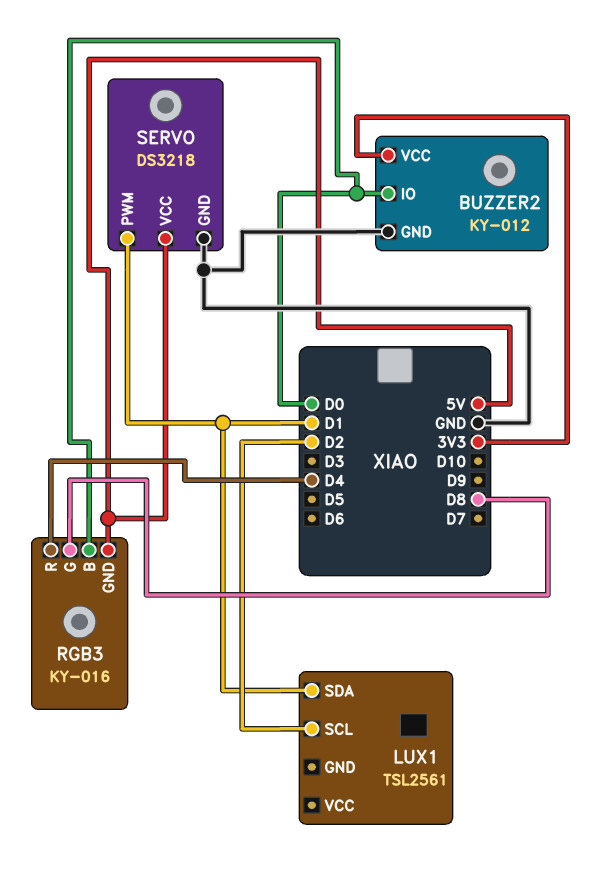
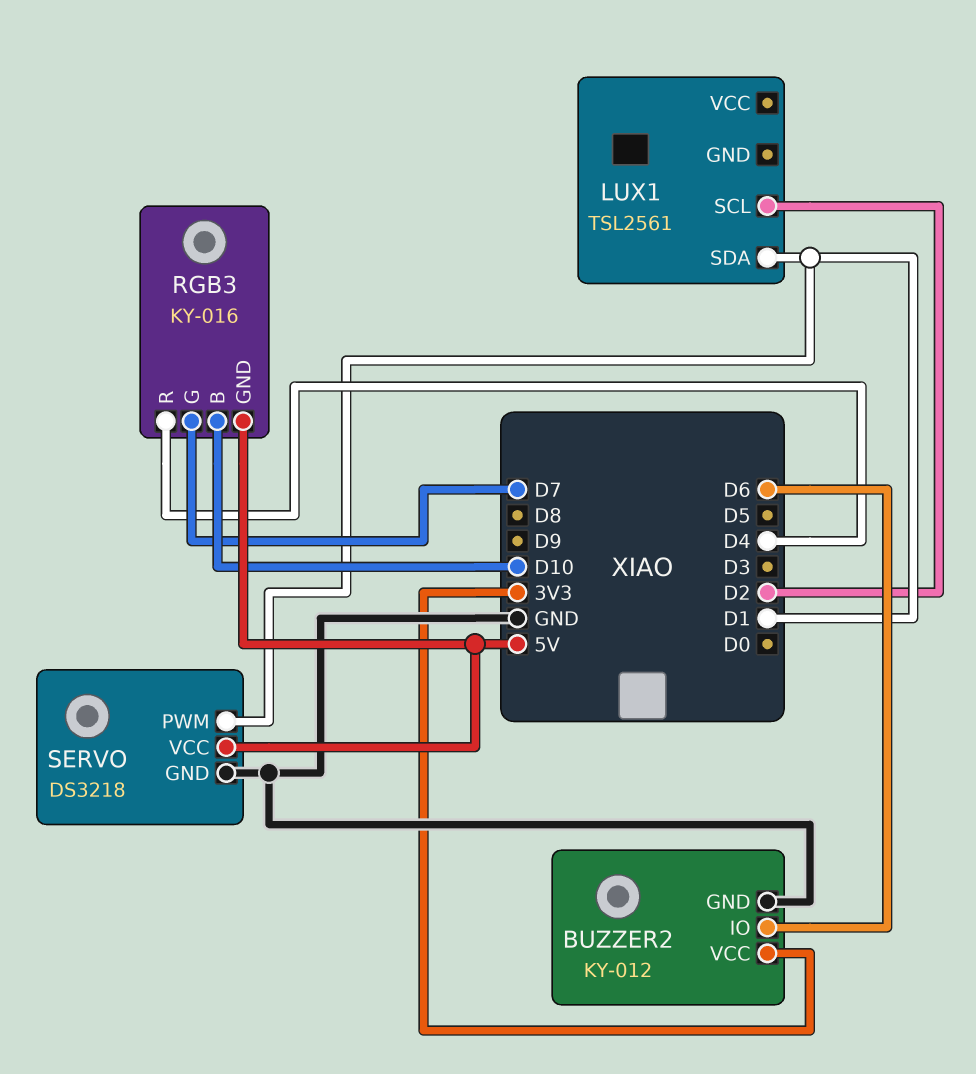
BUZZER2 pin IO: D0 -> D6
RGB3 pin B: D0 -> D10
RGB3 pin G: D8 -> D7

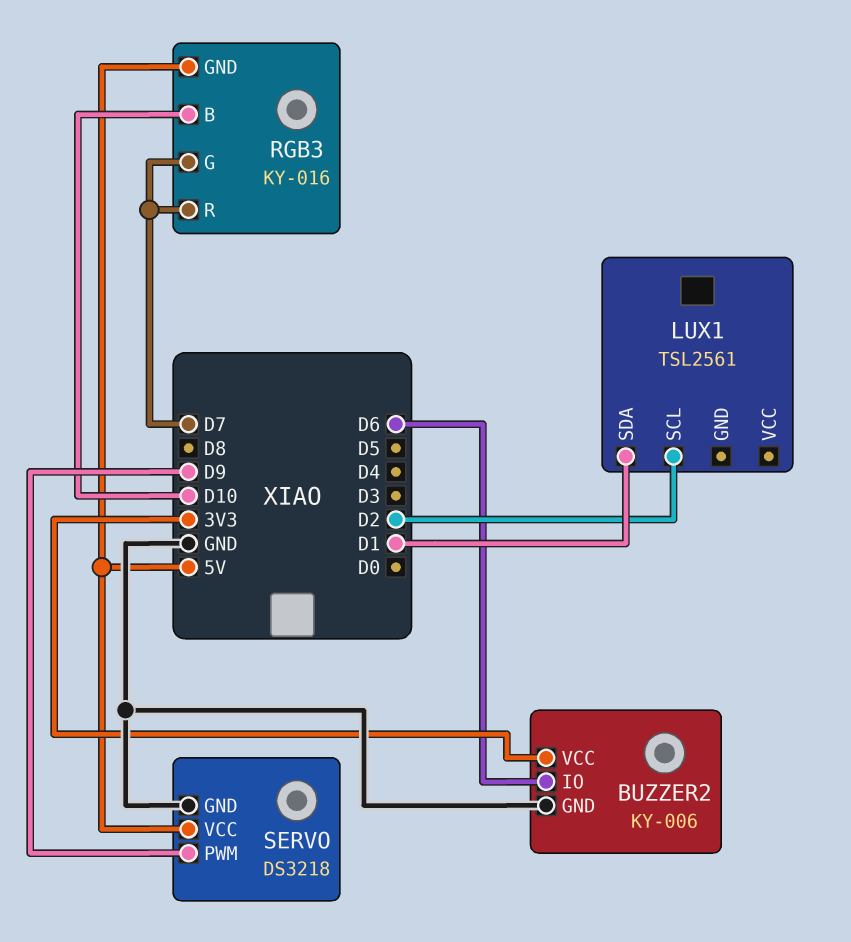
BUZZER2: KY-012 -> KY-006
RGB3 pin R: D4 -> D7
SERVO pin PWM: D1 -> D9

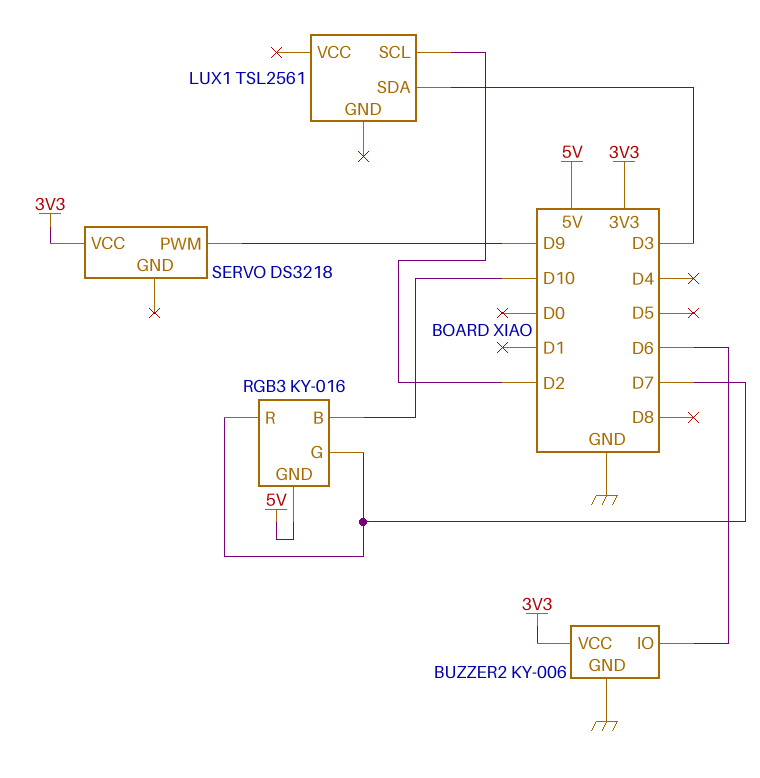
LUX1 pin SDA: D1 -> D3
SERVO pin GND: GND -> none
SERVO pin VCC: 5V -> 3V3

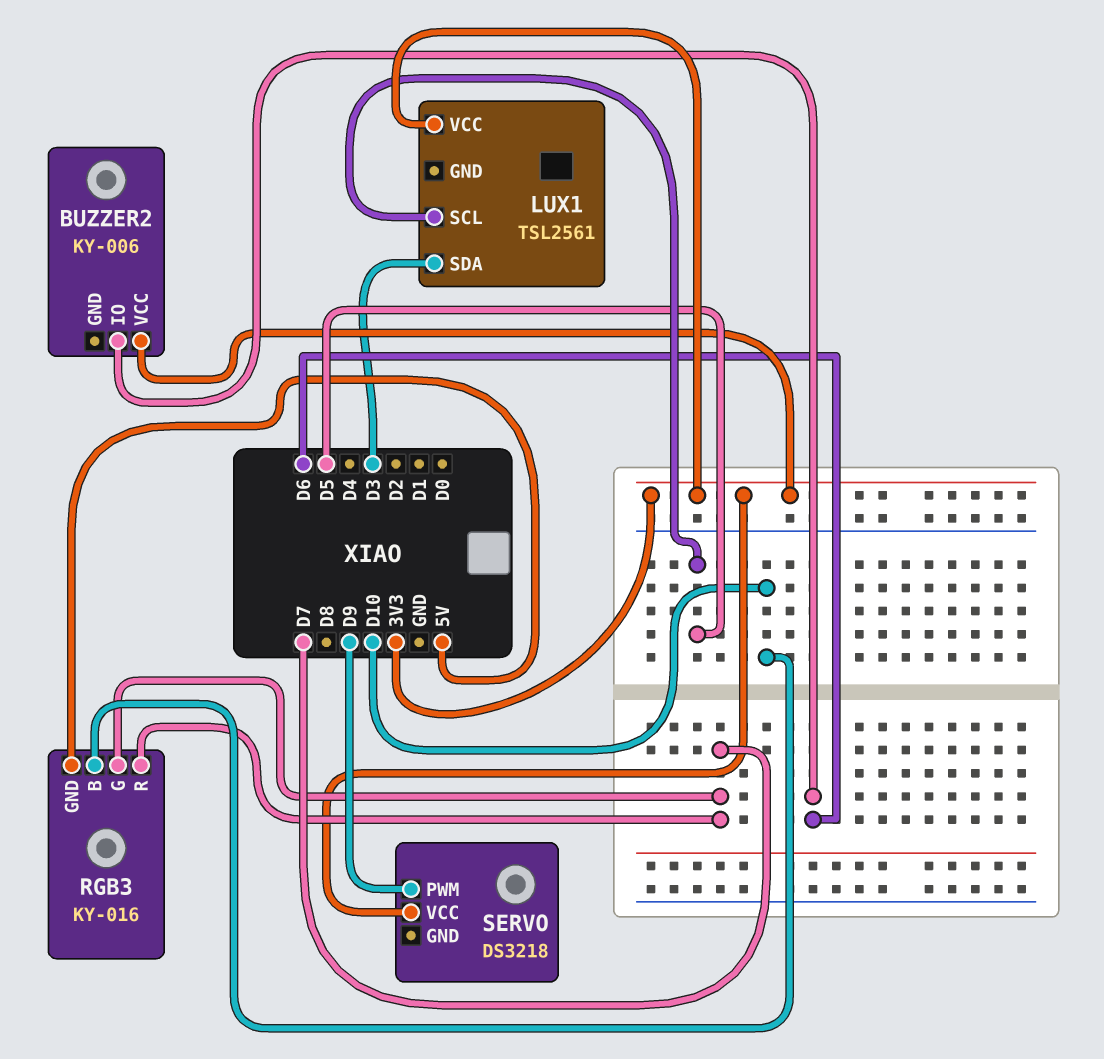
BUZZER2 pin GND: GND -> none
LUX1 pin SCL: D2 -> D5
LUX1 pin VCC: none -> 3V3

